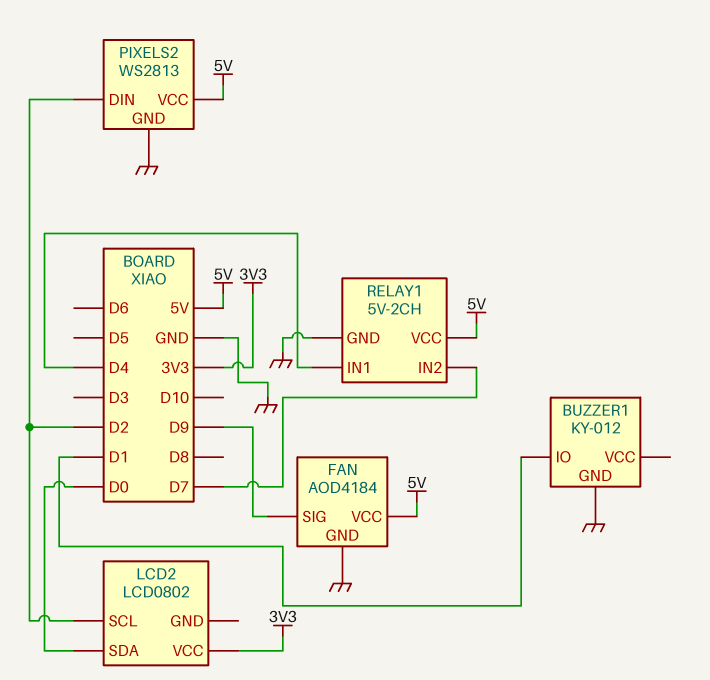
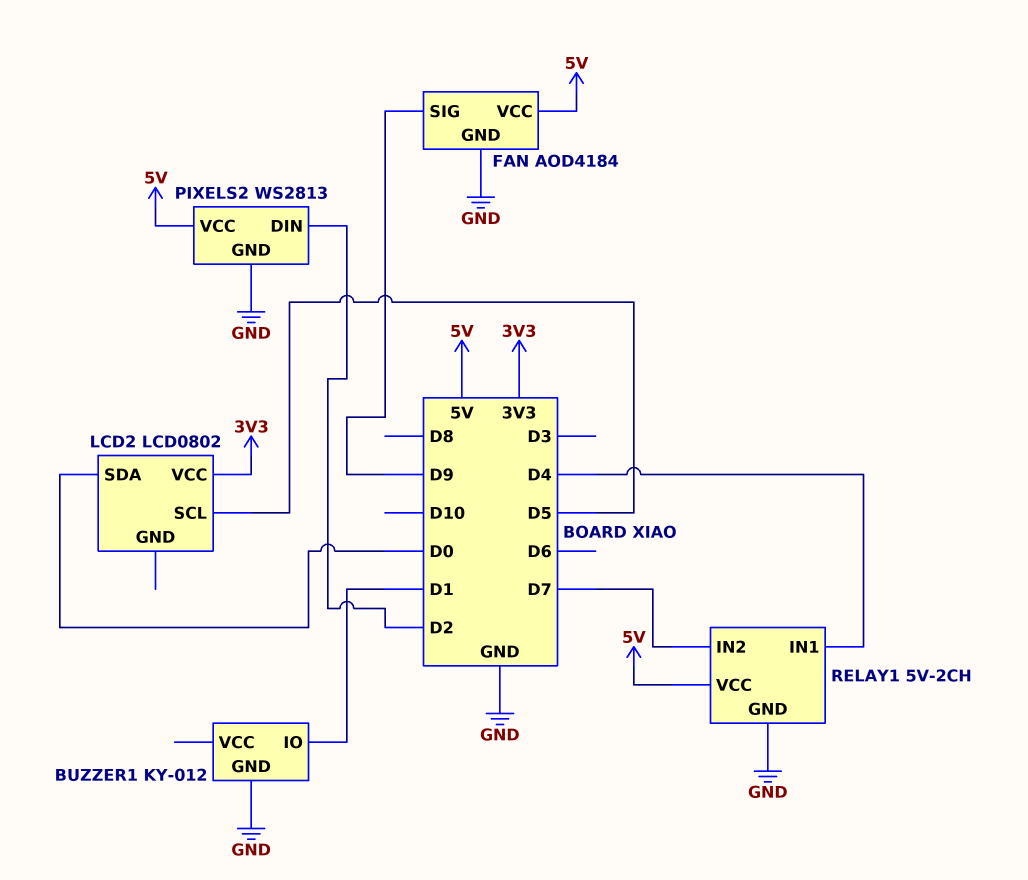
LCD2 pin SCL: D2 -> D5

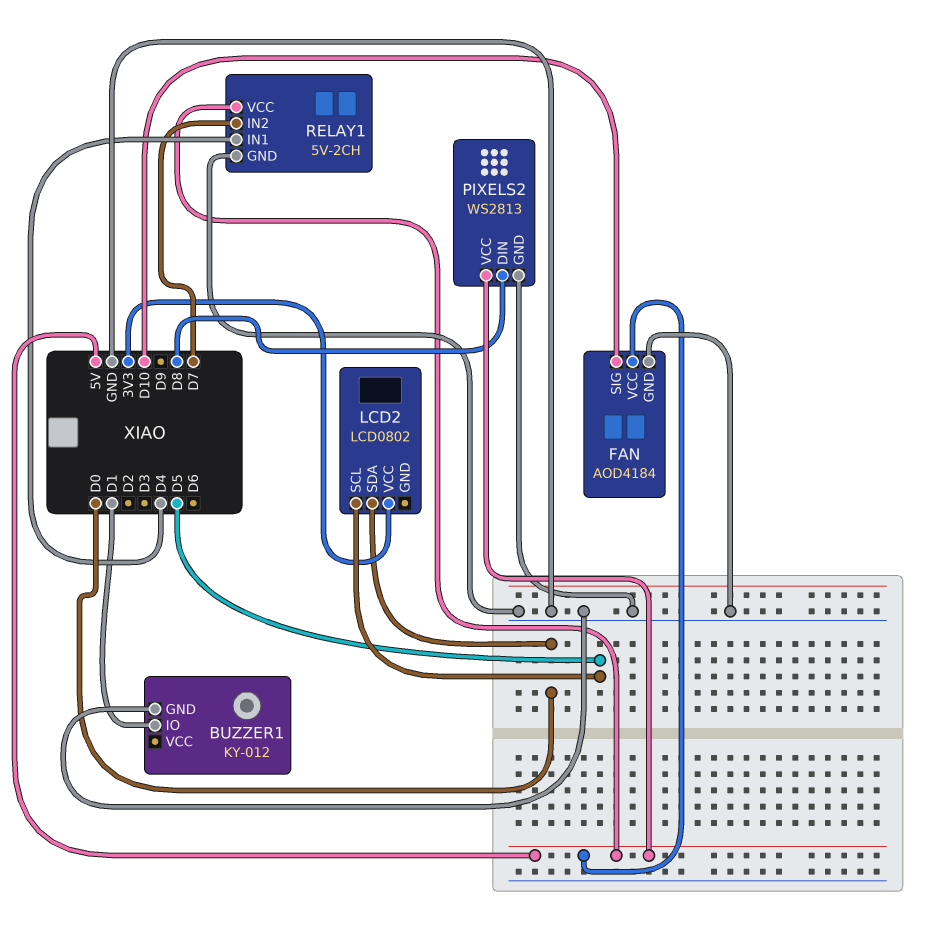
FAN pin SIG: D9 -> D10
PIXELS2 pin DIN: D2 -> D8

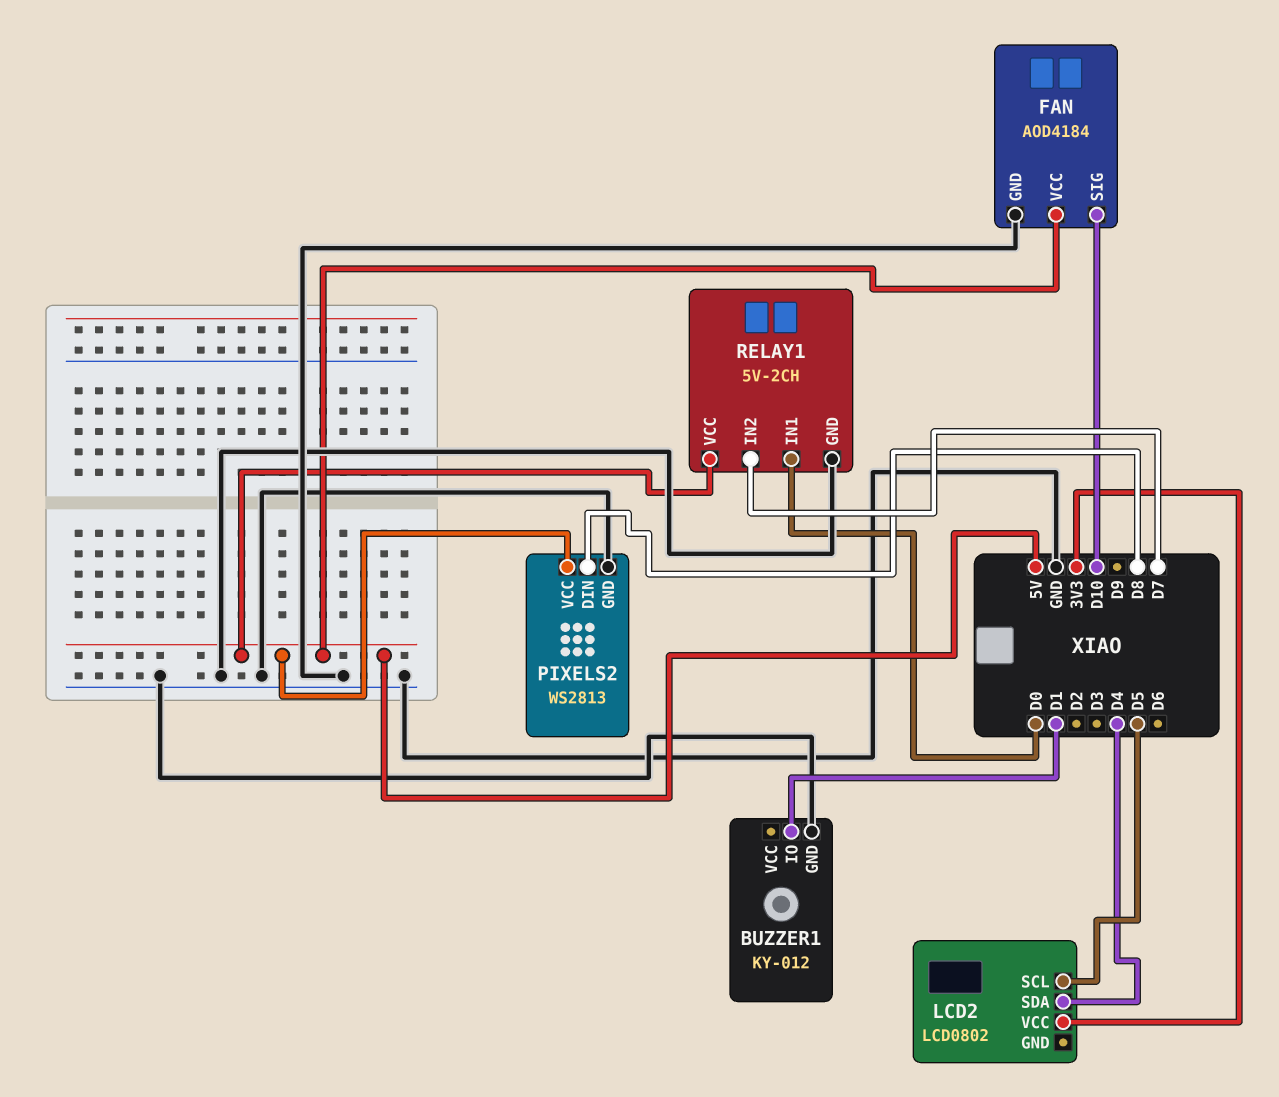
LCD2 pin SDA: D0 -> D4
RELAY1 pin IN1: D4 -> D0

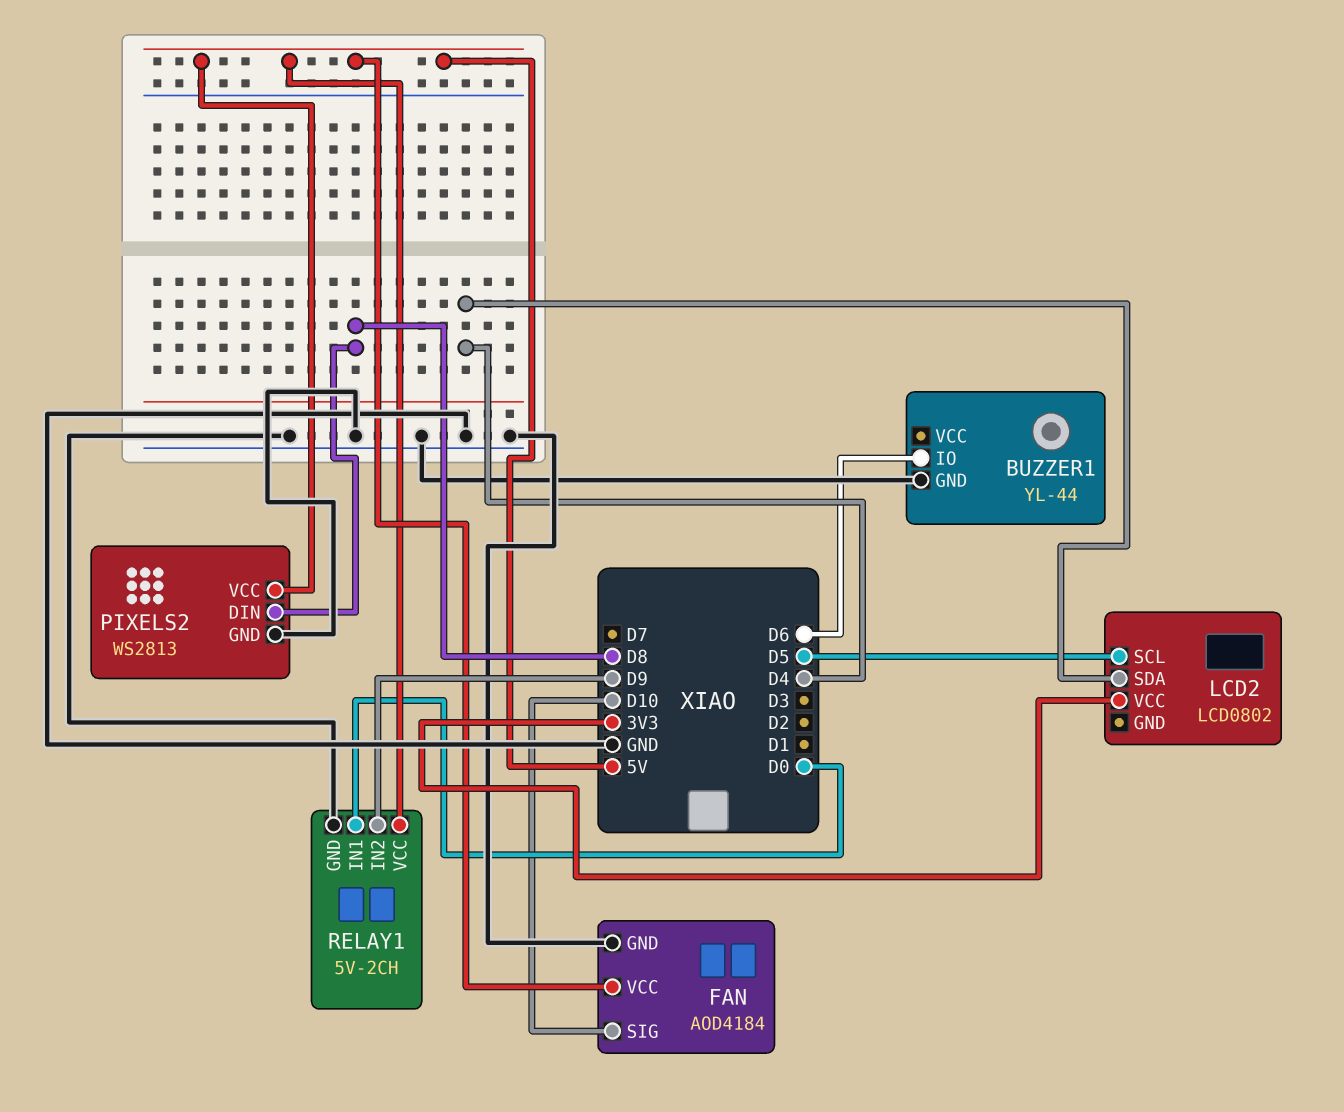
BUZZER1: KY-012 -> YL-44
BUZZER1 pin IO: D1 -> D6
RELAY1 pin IN2: D7 -> D9

